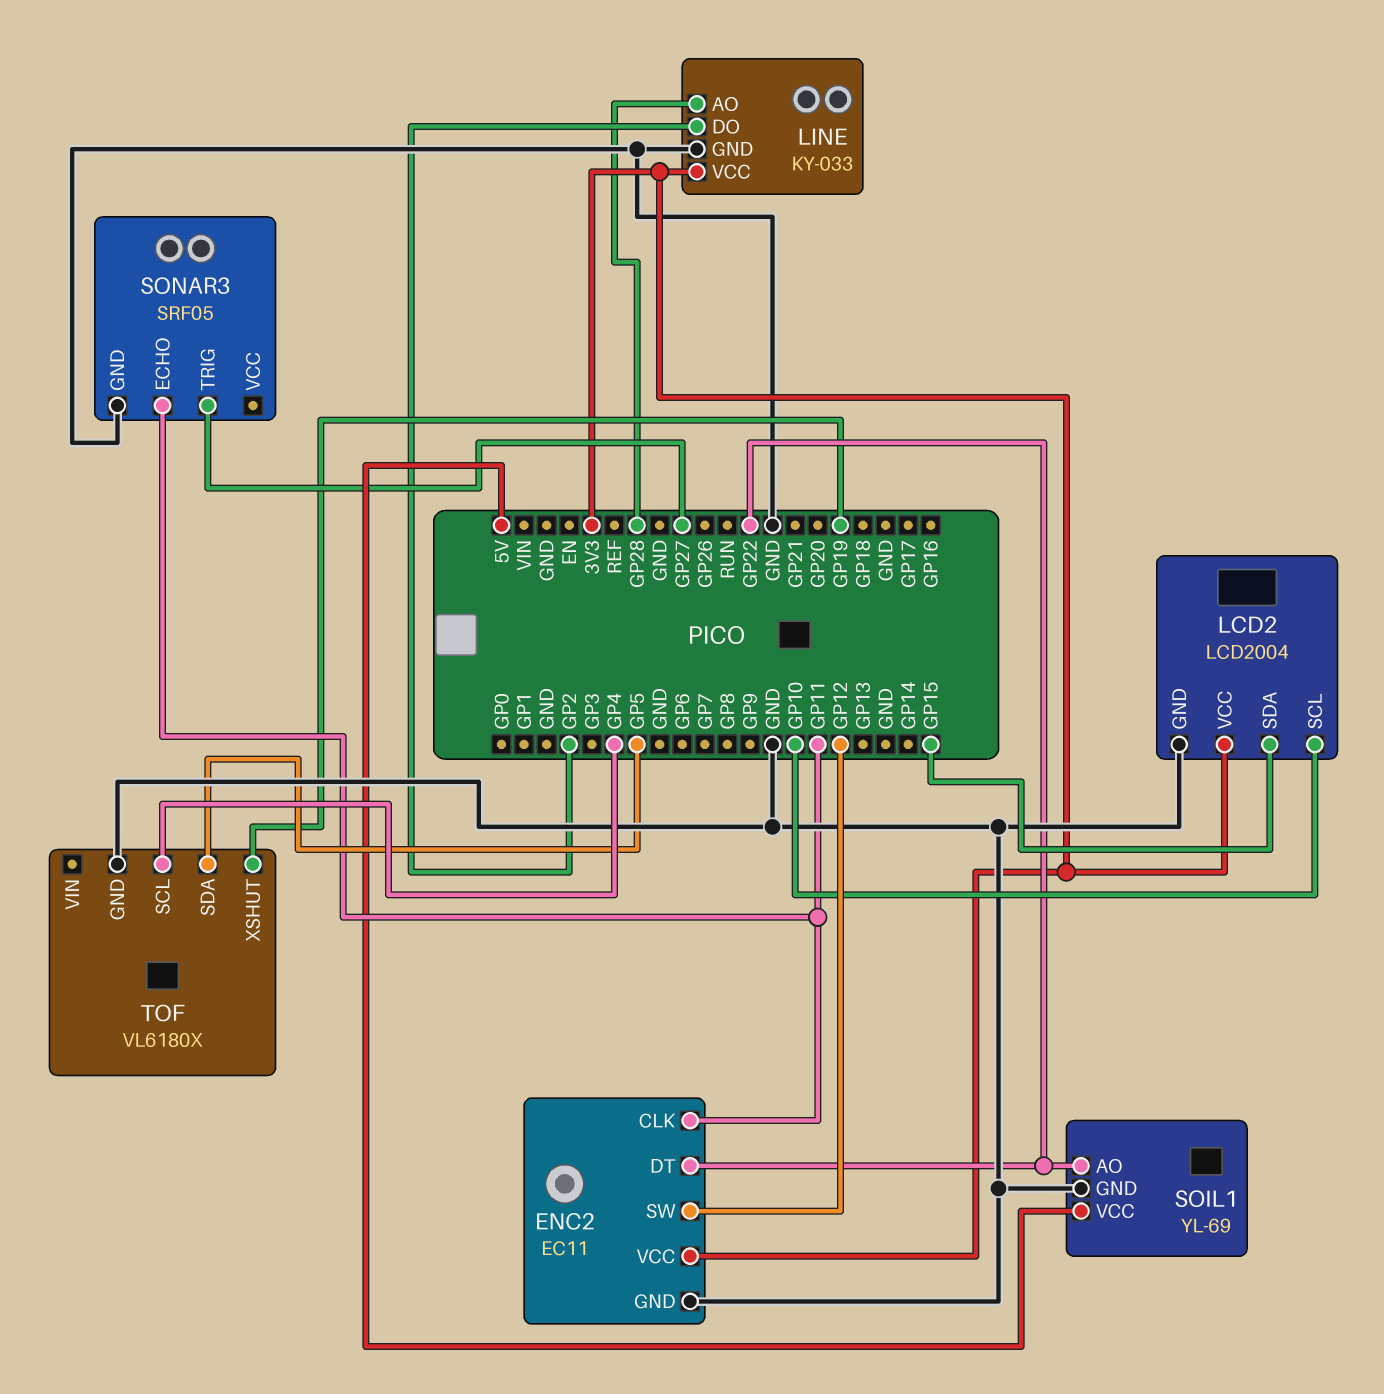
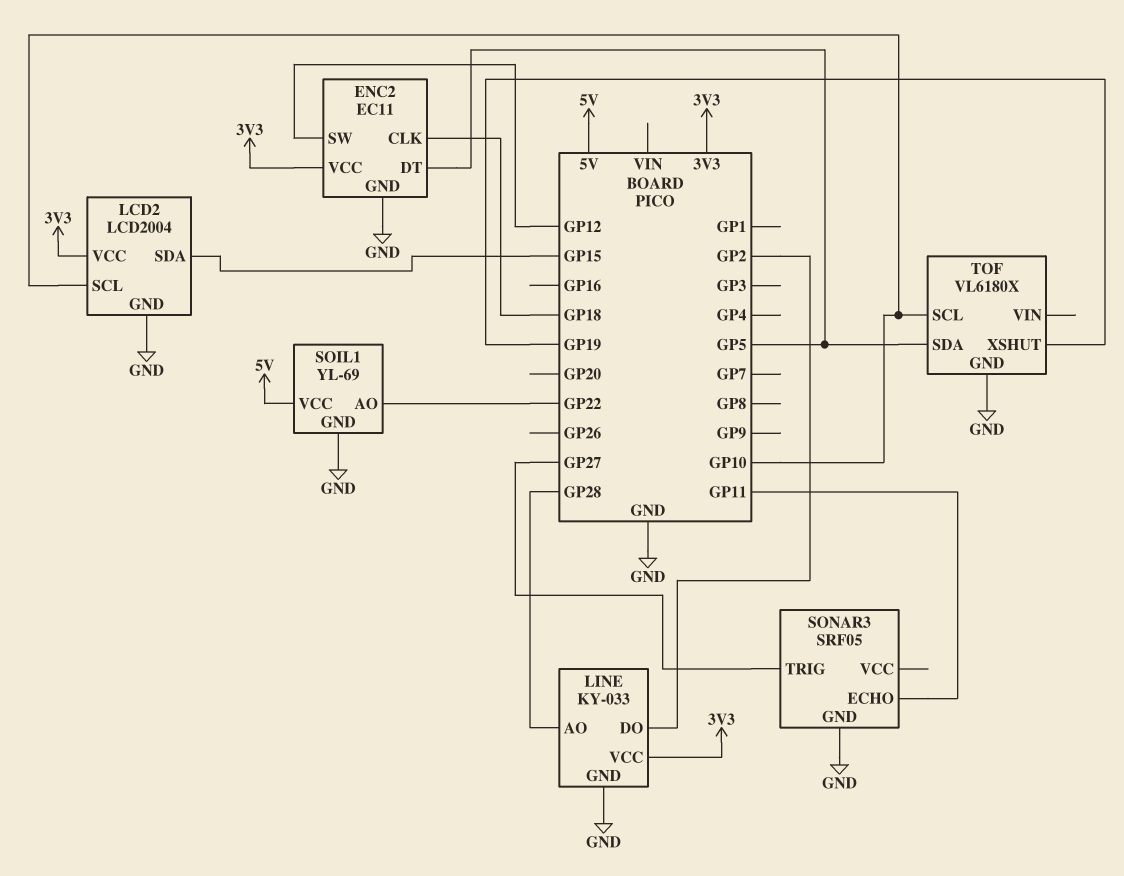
ENC2 pin CLK: GP11 -> GP18
ENC2 pin DT: GP22 -> GP5
TOF pin SCL: GP4 -> GP10

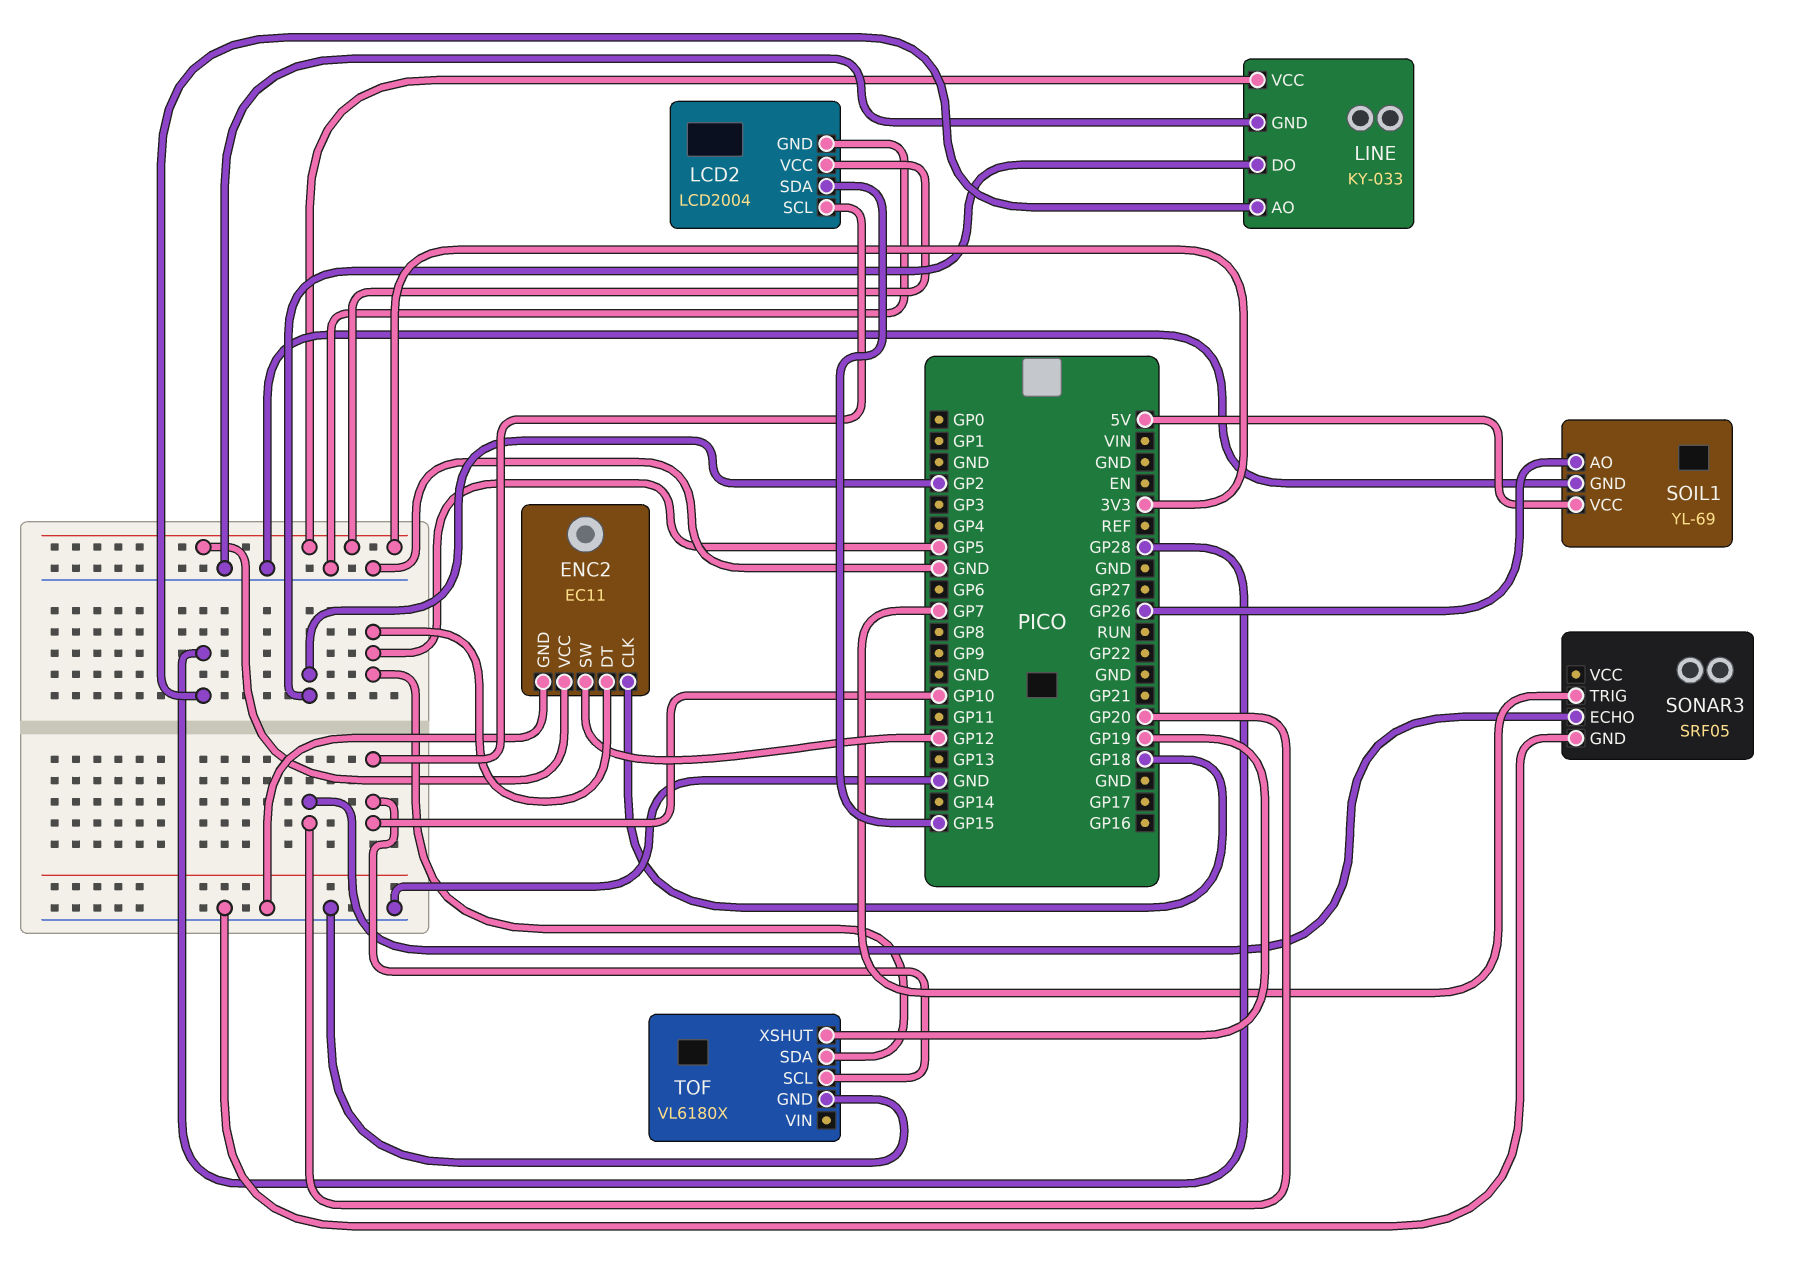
SOIL1 pin AO: GP22 -> GP26
SONAR3 pin ECHO: GP11 -> GP20
SONAR3 pin TRIG: GP27 -> GP7

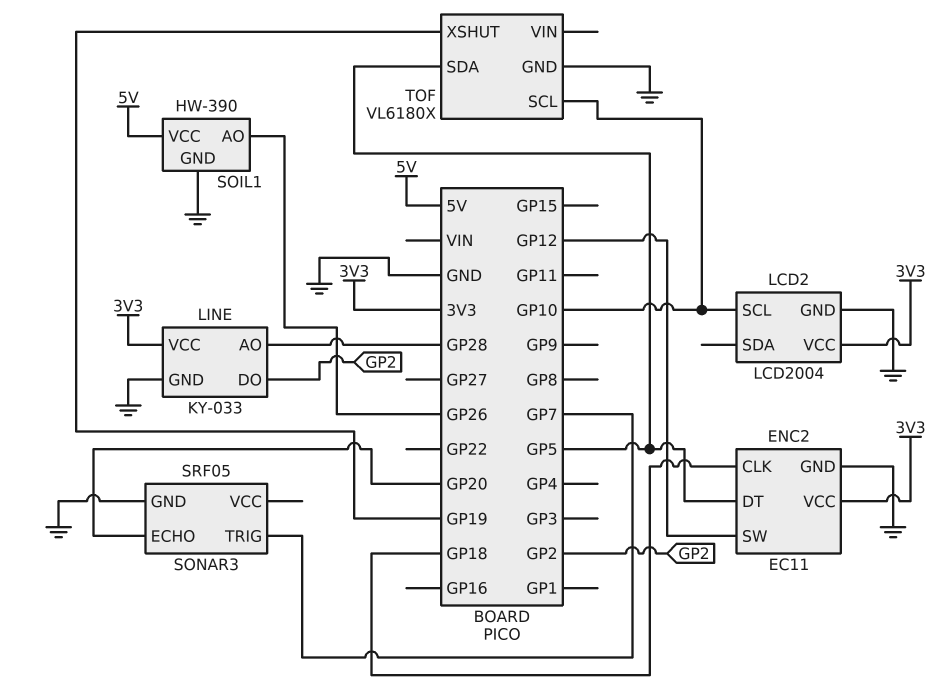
LCD2 pin SDA: GP15 -> none
SOIL1: YL-69 -> HW-390

